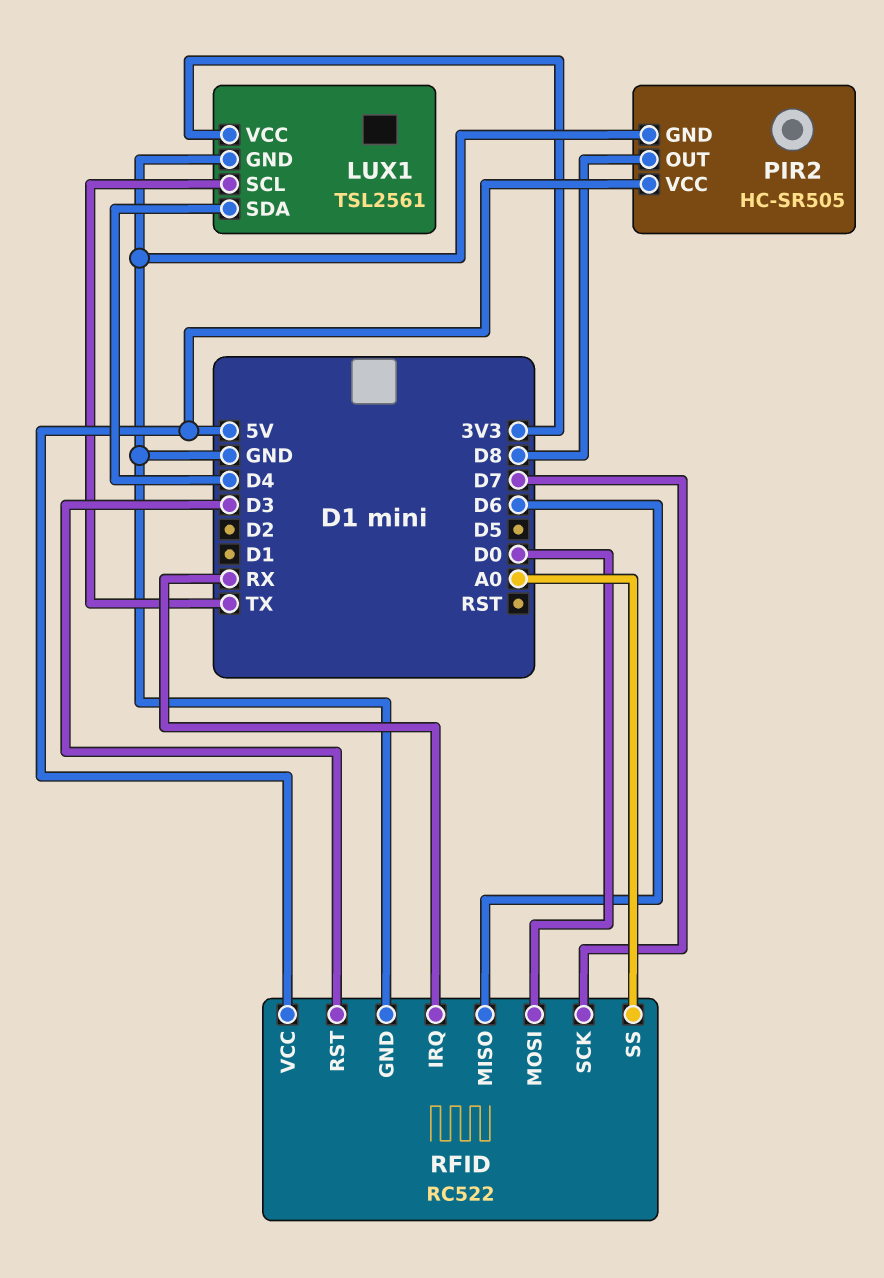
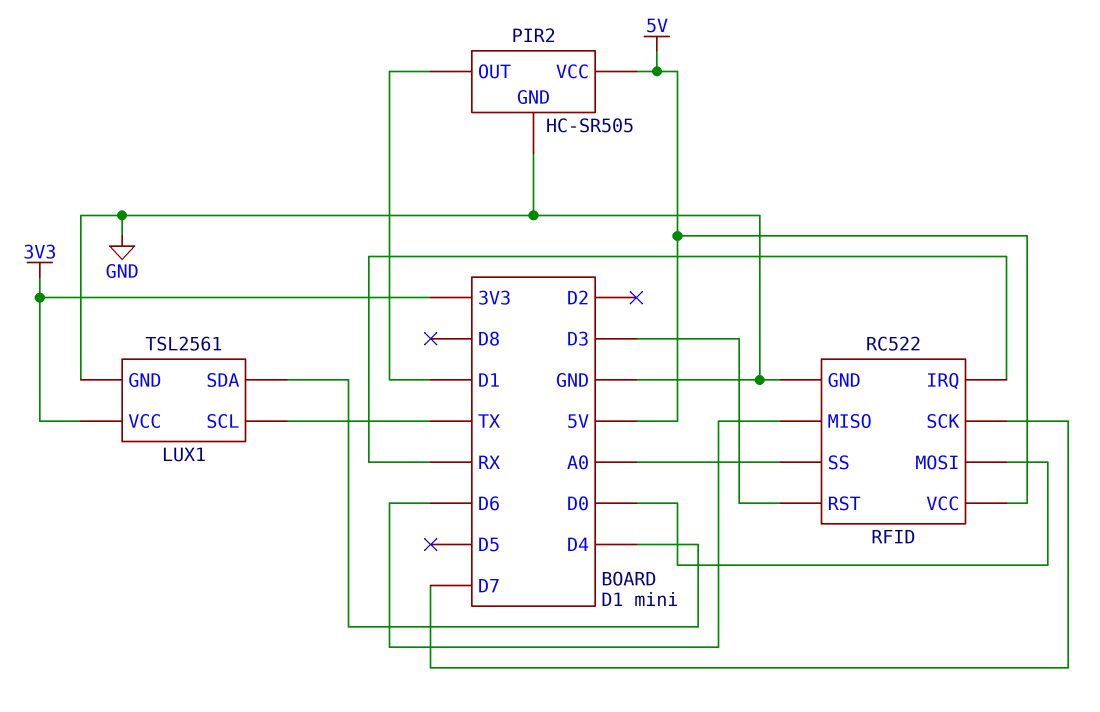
PIR2 pin OUT: D8 -> D1

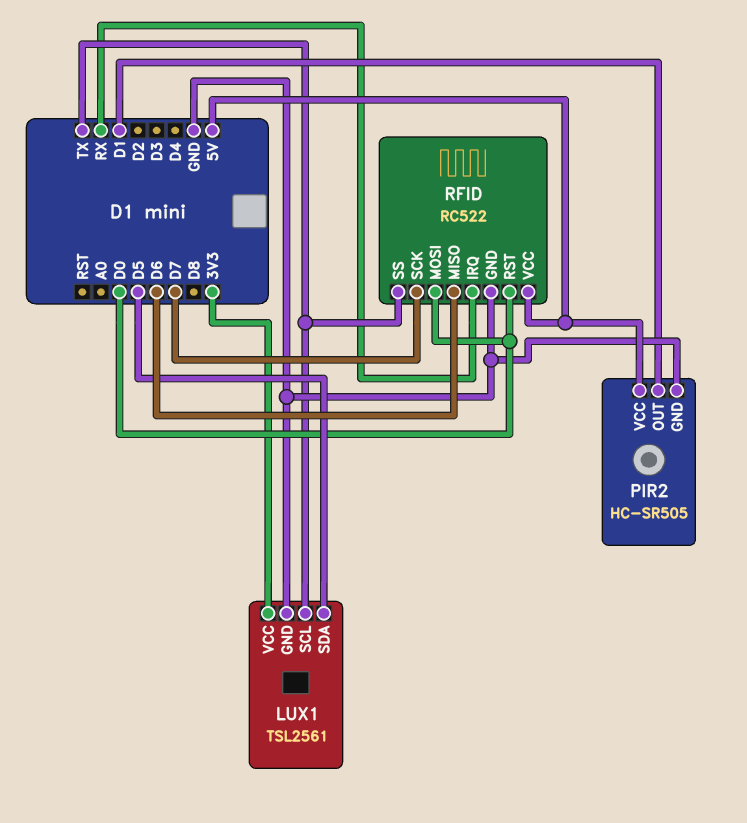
LUX1 pin SDA: D4 -> D5
RFID pin RST: D3 -> D0
RFID pin SS: A0 -> TX

